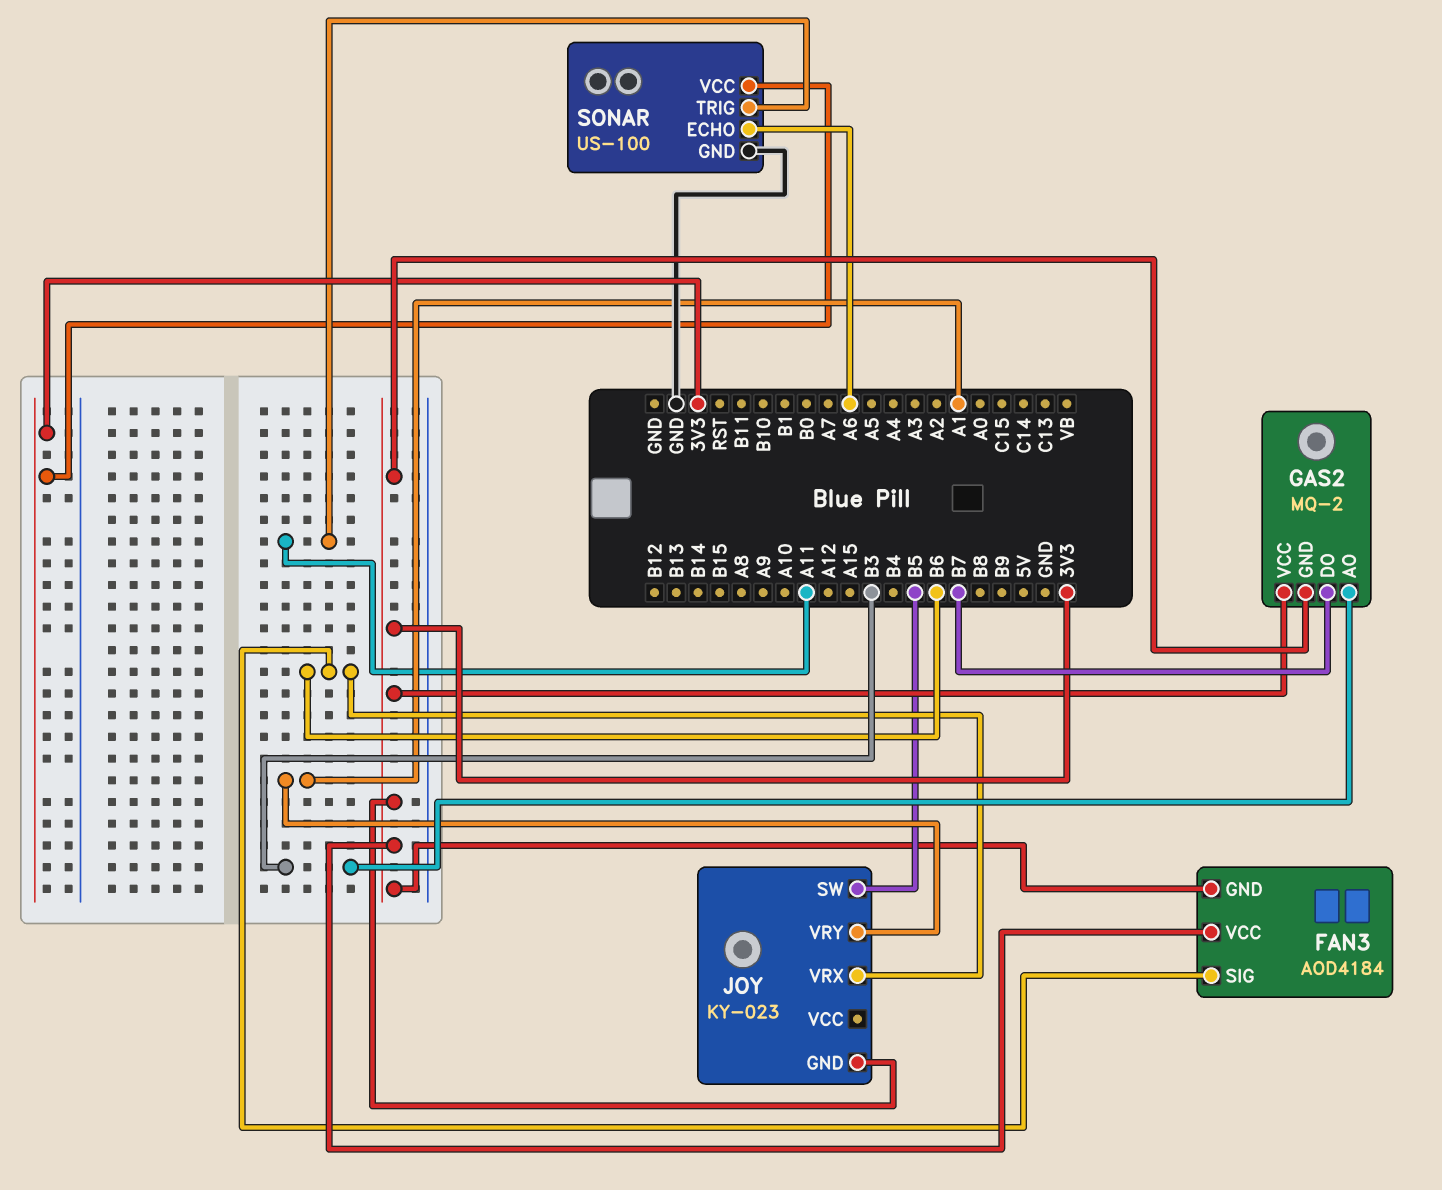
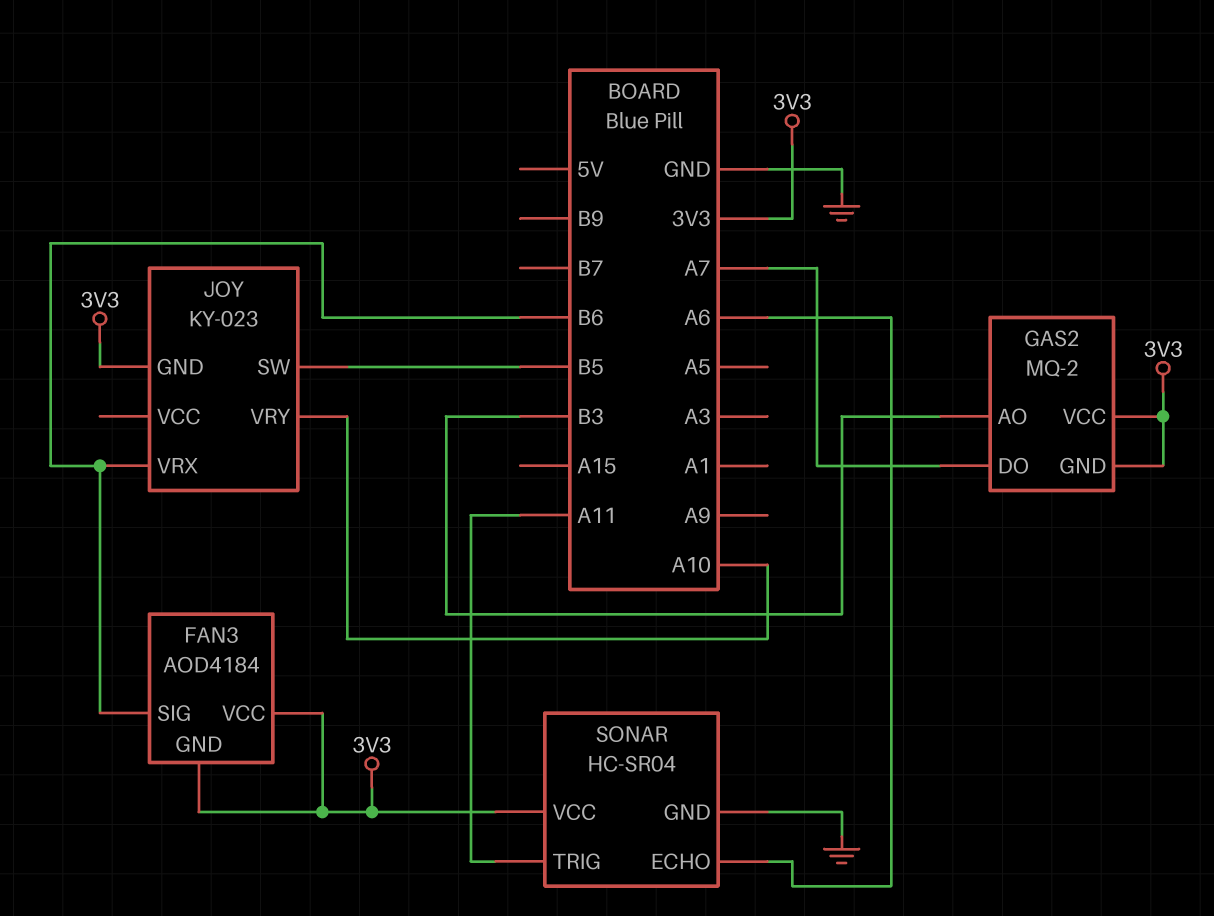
GAS2 pin DO: B7 -> A7
JOY pin VRY: A1 -> A10
SONAR: US-100 -> HC-SR04

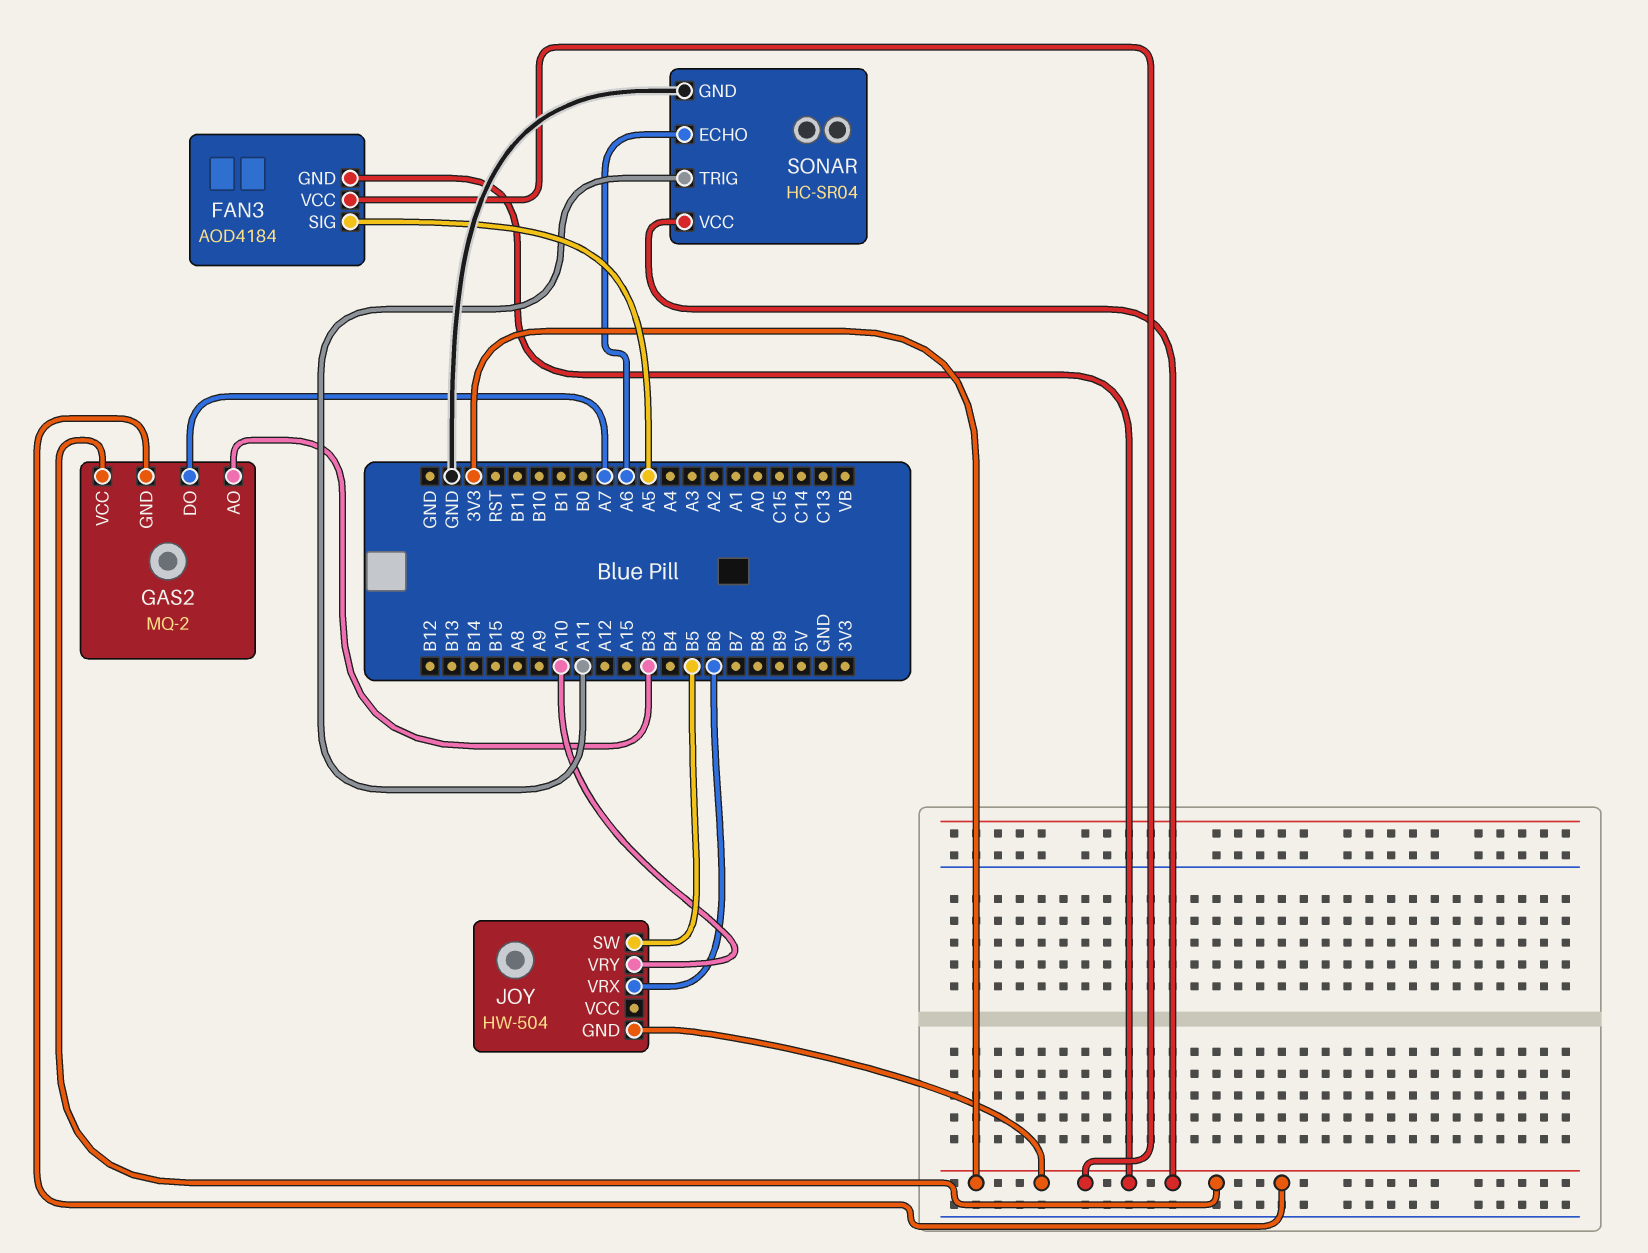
FAN3 pin SIG: B6 -> A5
JOY: KY-023 -> HW-504

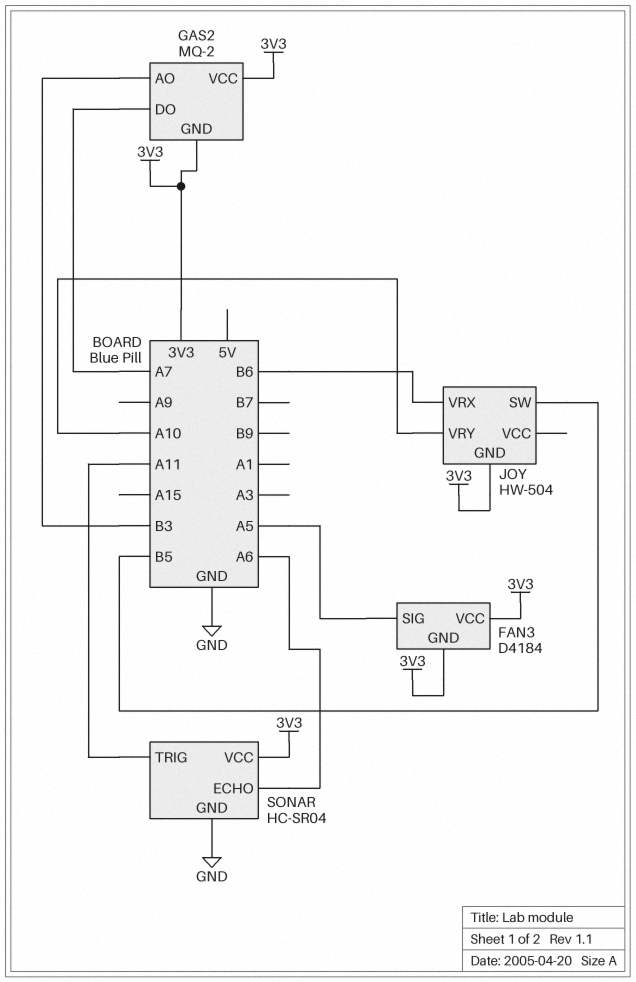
FAN3: AOD4184 -> D4184

